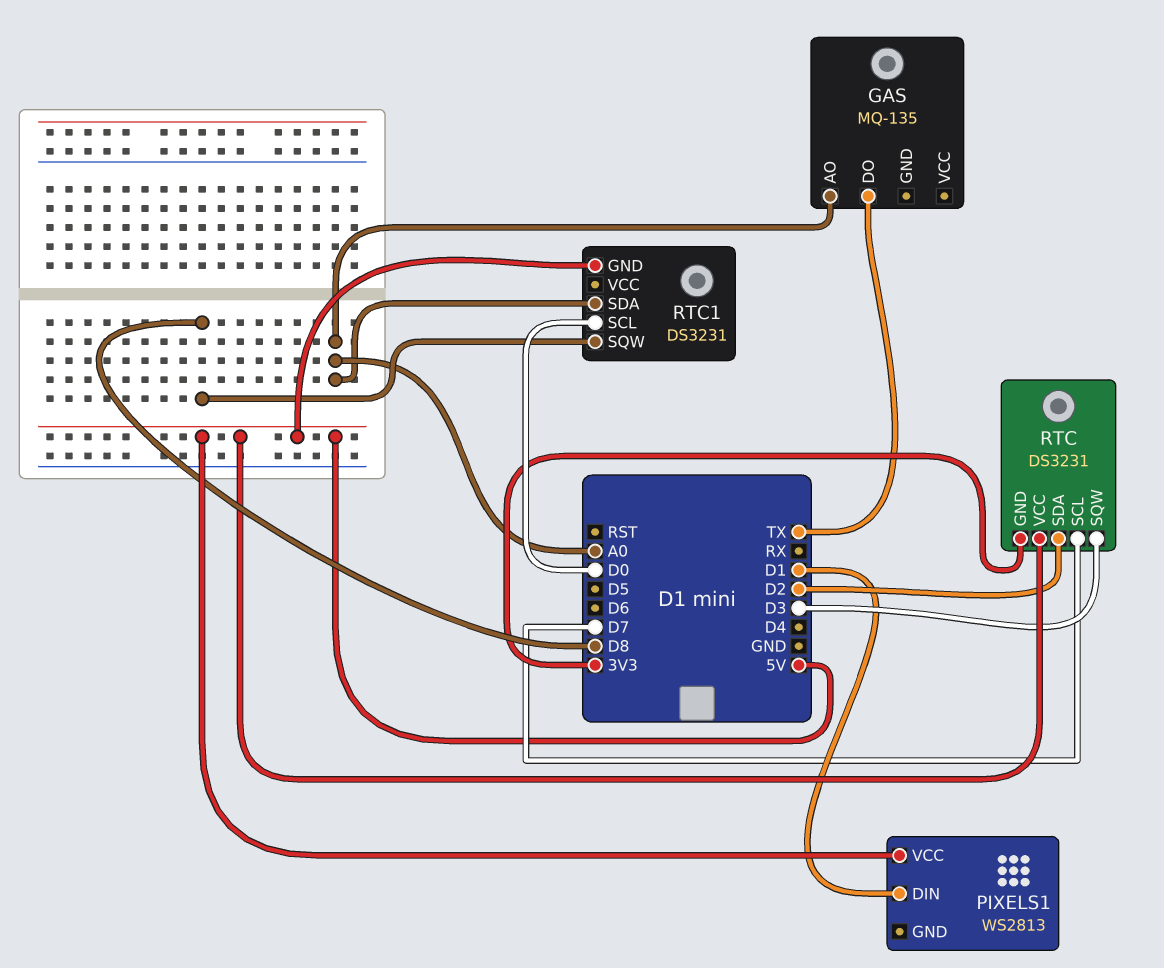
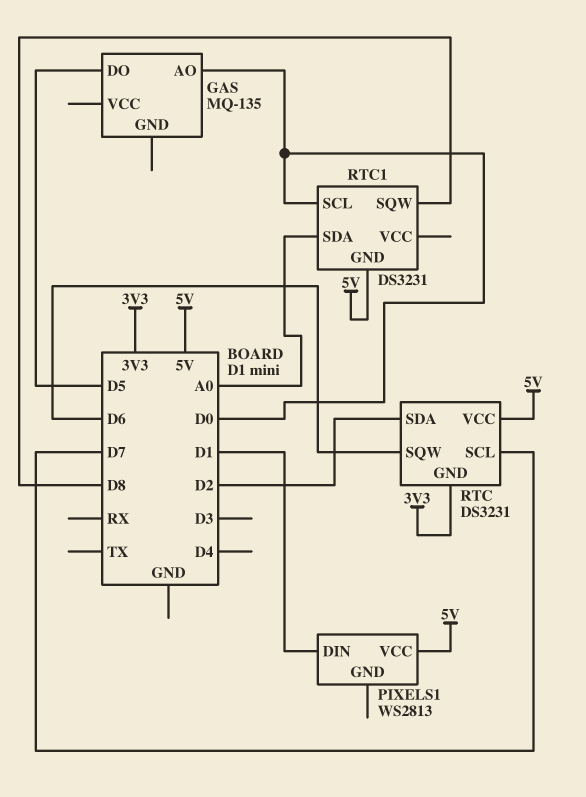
GAS pin AO: A0 -> D0
GAS pin DO: TX -> D5
RTC pin SQW: D3 -> D6

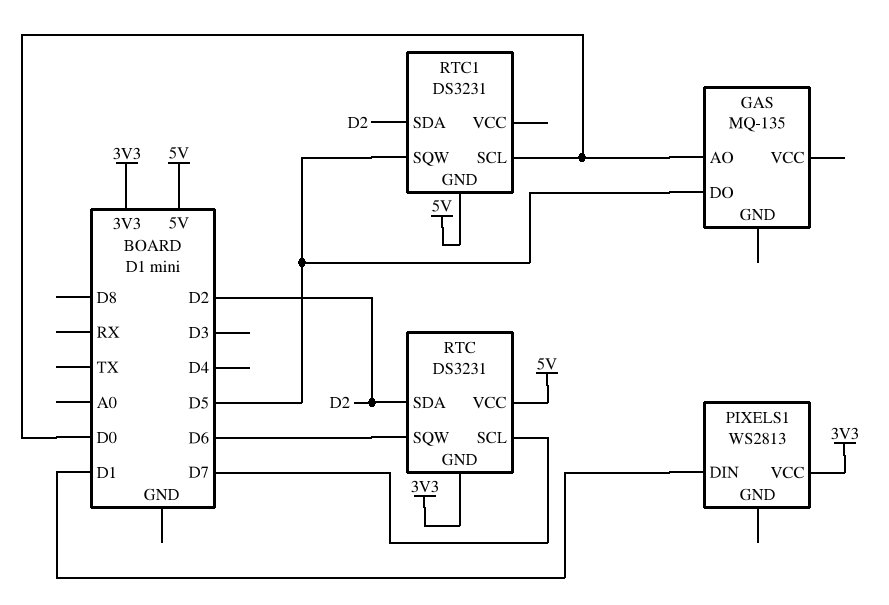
PIXELS1 pin VCC: 5V -> 3V3
RTC1 pin SDA: A0 -> D2
RTC1 pin SQW: D8 -> D5

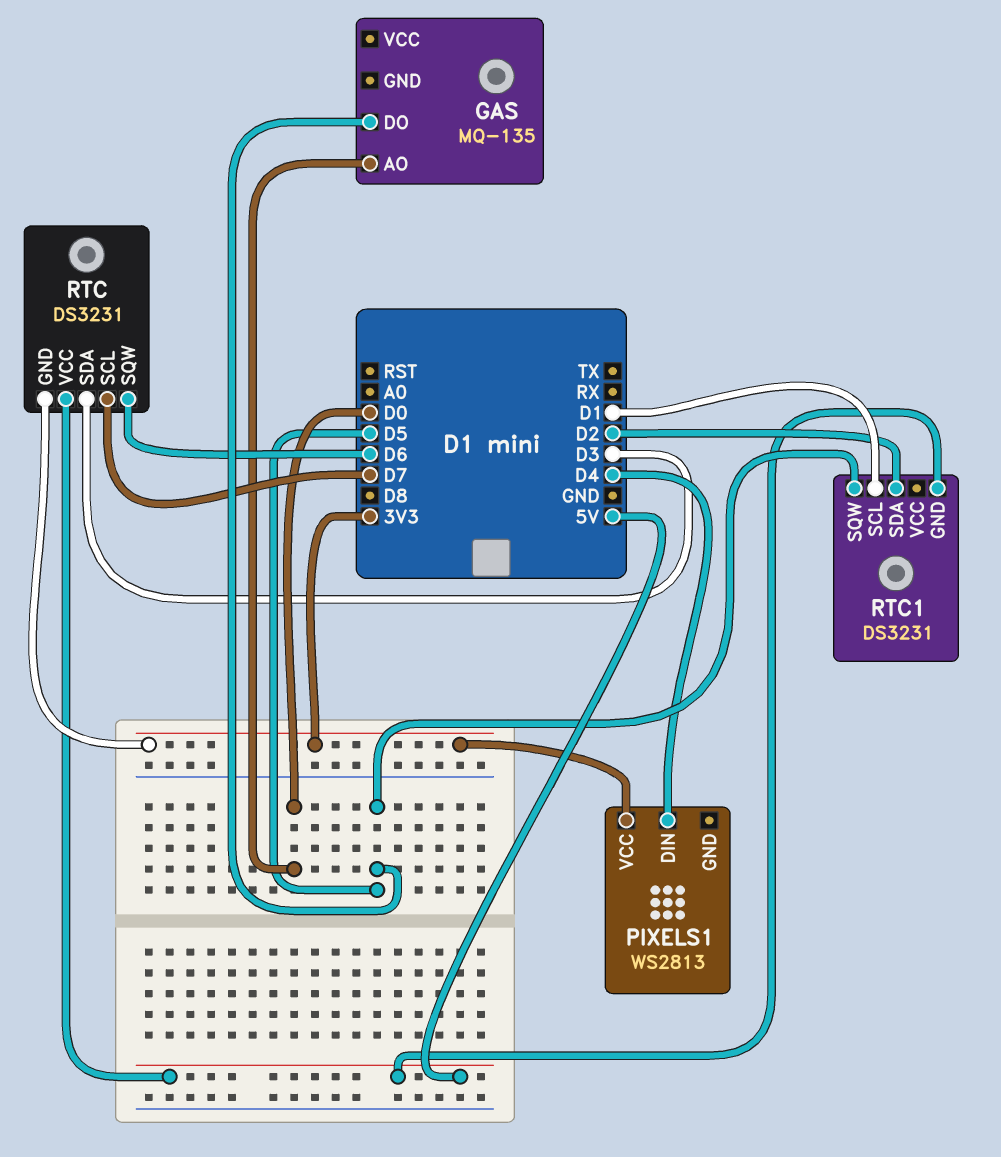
PIXELS1 pin DIN: D1 -> D4
RTC pin SDA: D2 -> D3
RTC1 pin SCL: D0 -> D1

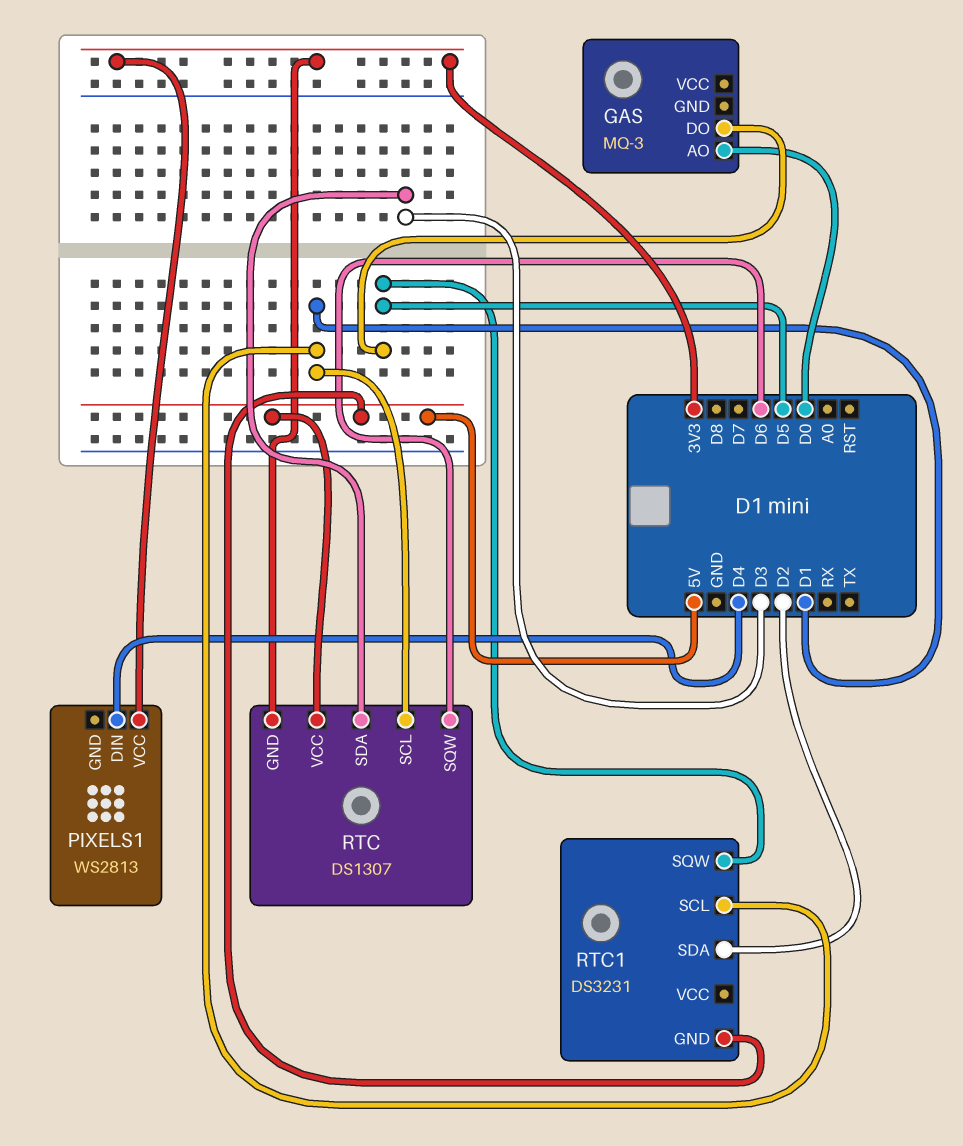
GAS: MQ-135 -> MQ-3
RTC: DS3231 -> DS1307
RTC pin SCL: D7 -> D1

